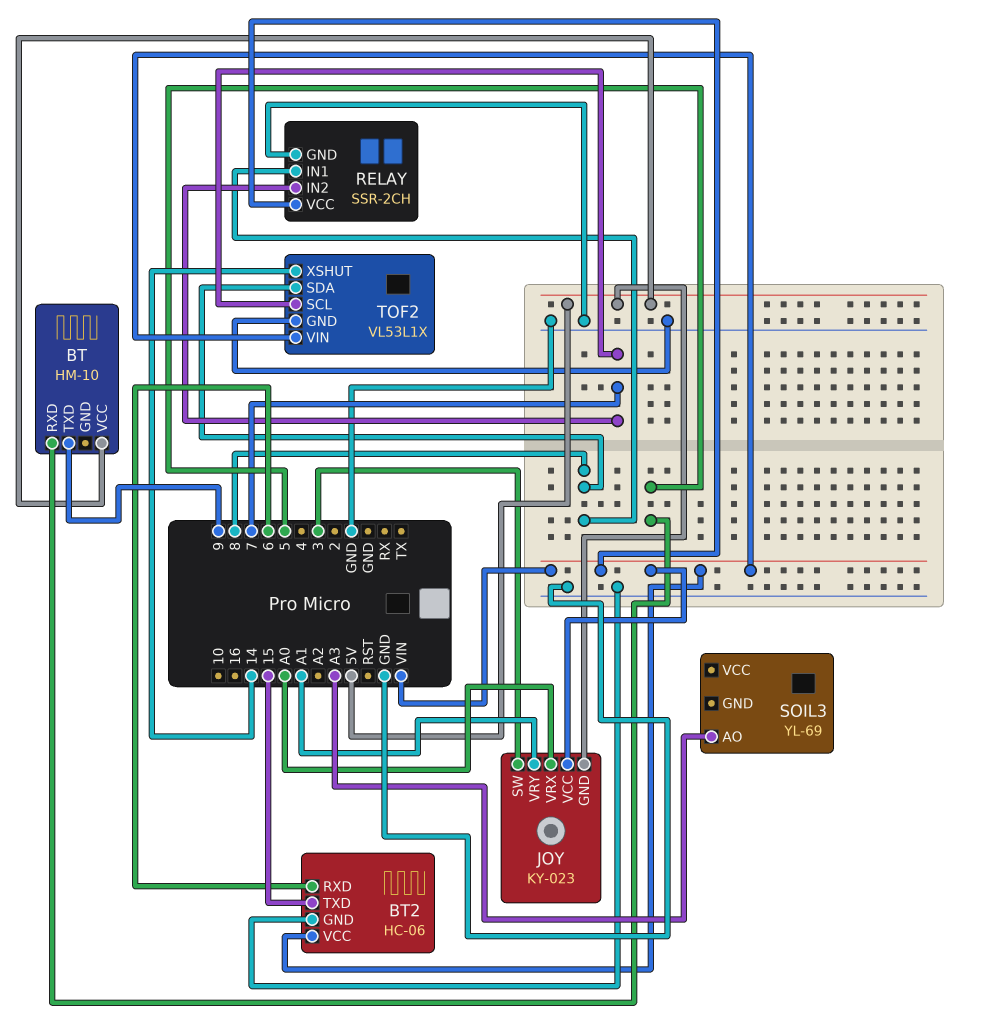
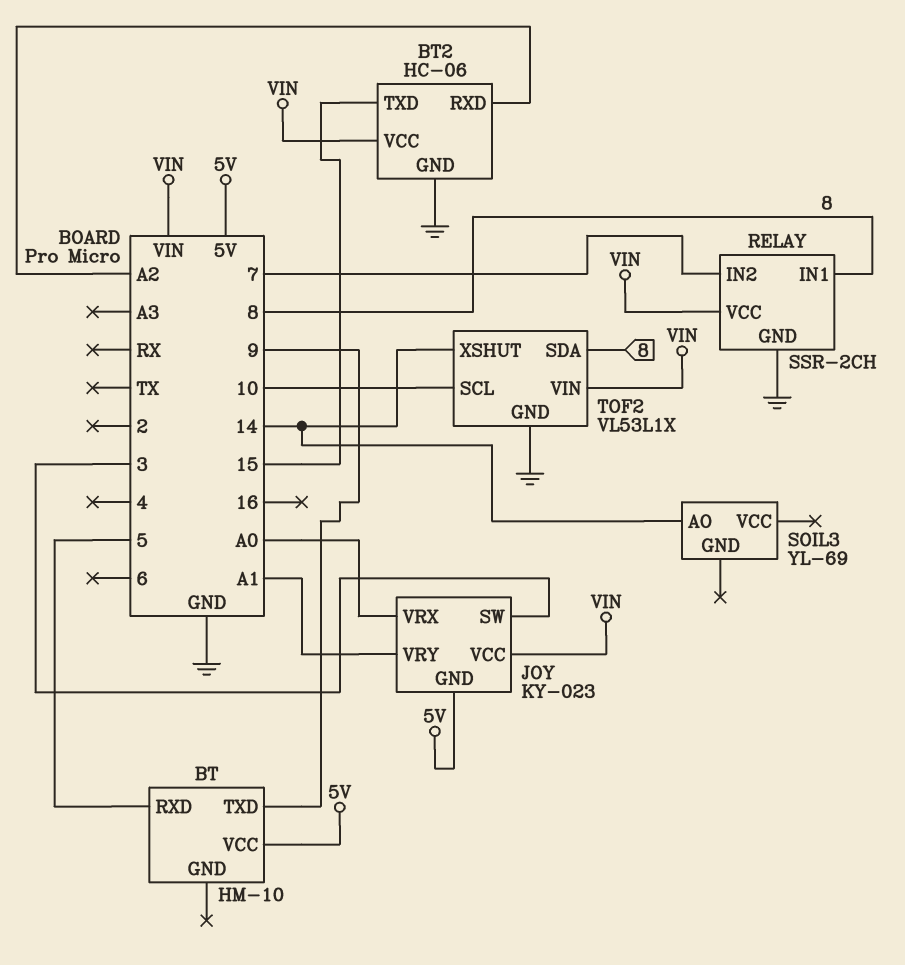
BT2 pin RXD: 6 -> A2
SOIL3 pin AO: A3 -> 14
TOF2 pin SCL: 7 -> 10

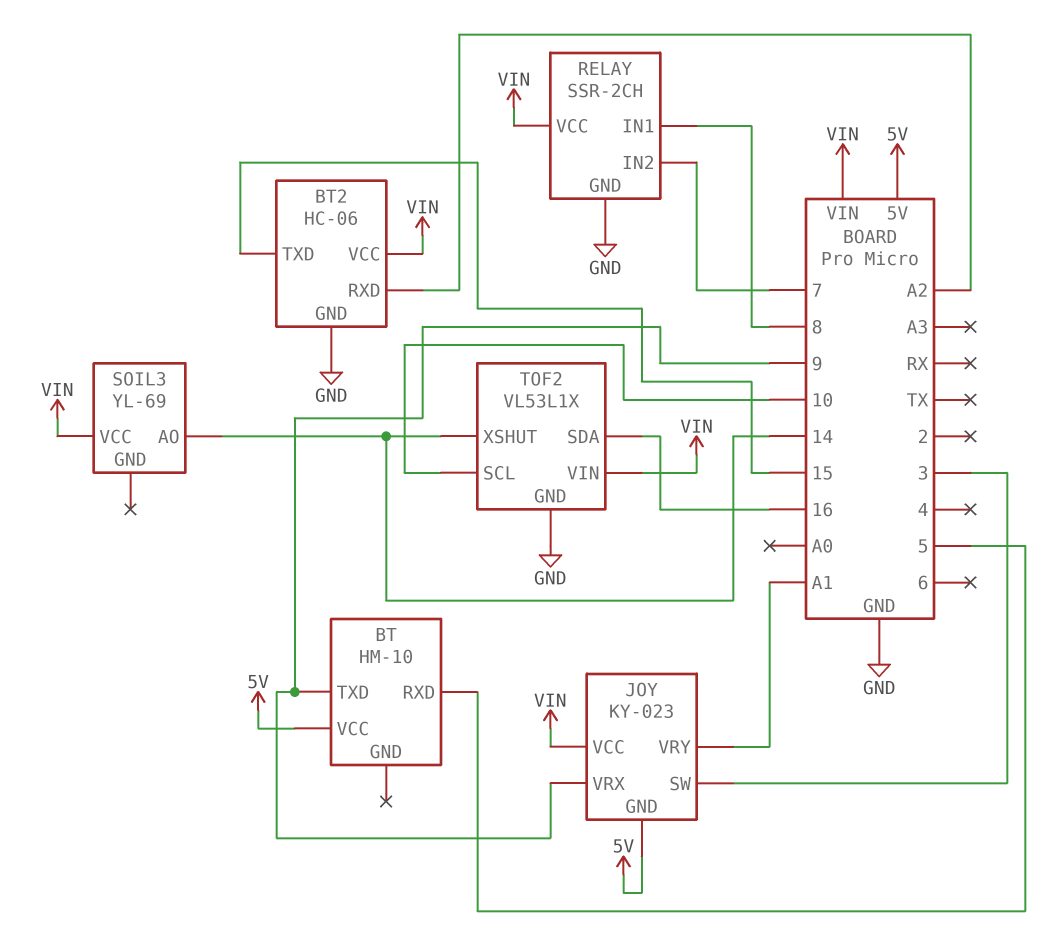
JOY pin VRX: A0 -> 9
SOIL3 pin VCC: none -> VIN
TOF2 pin SDA: 8 -> 16

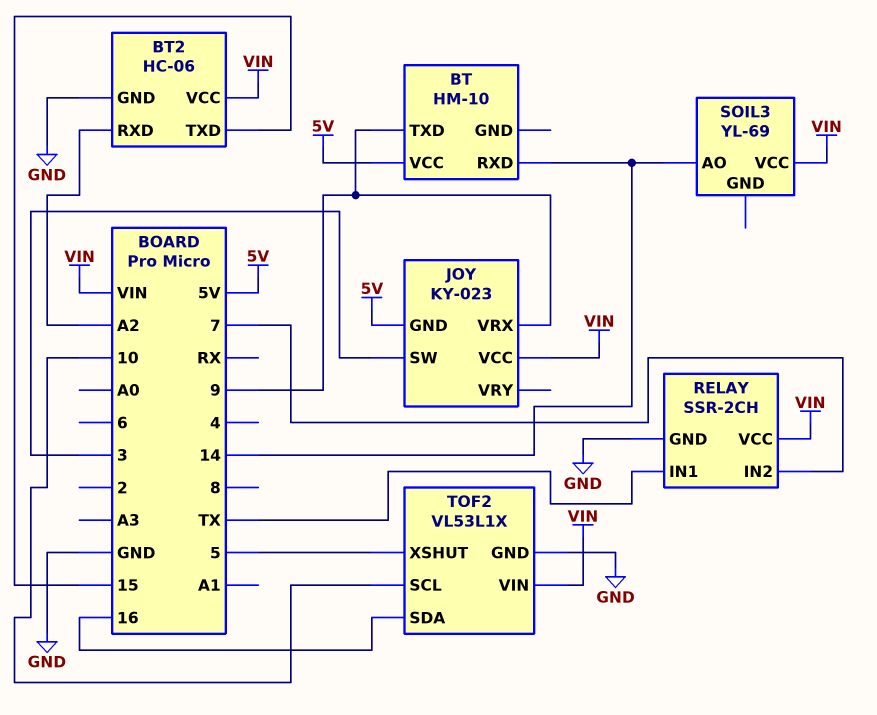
BT pin RXD: 5 -> 14
JOY pin VRY: A1 -> none
RELAY pin IN1: 8 -> TX
TOF2 pin XSHUT: 14 -> 5

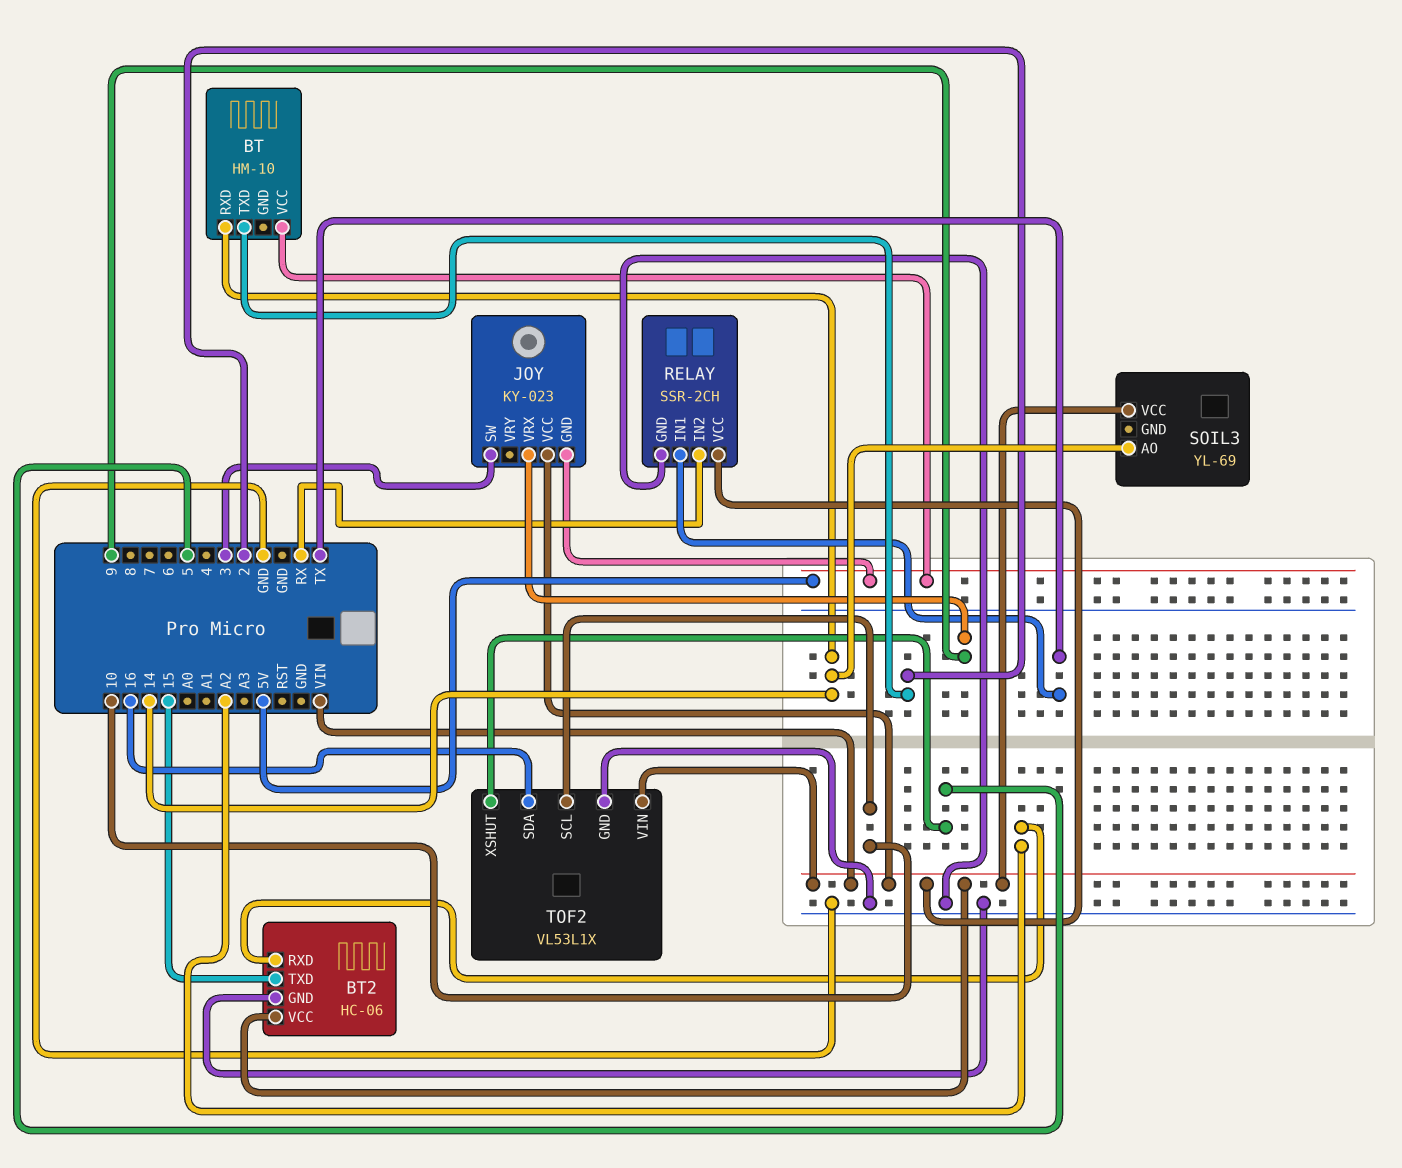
BT pin TXD: 9 -> 2
RELAY pin IN2: 7 -> RX

